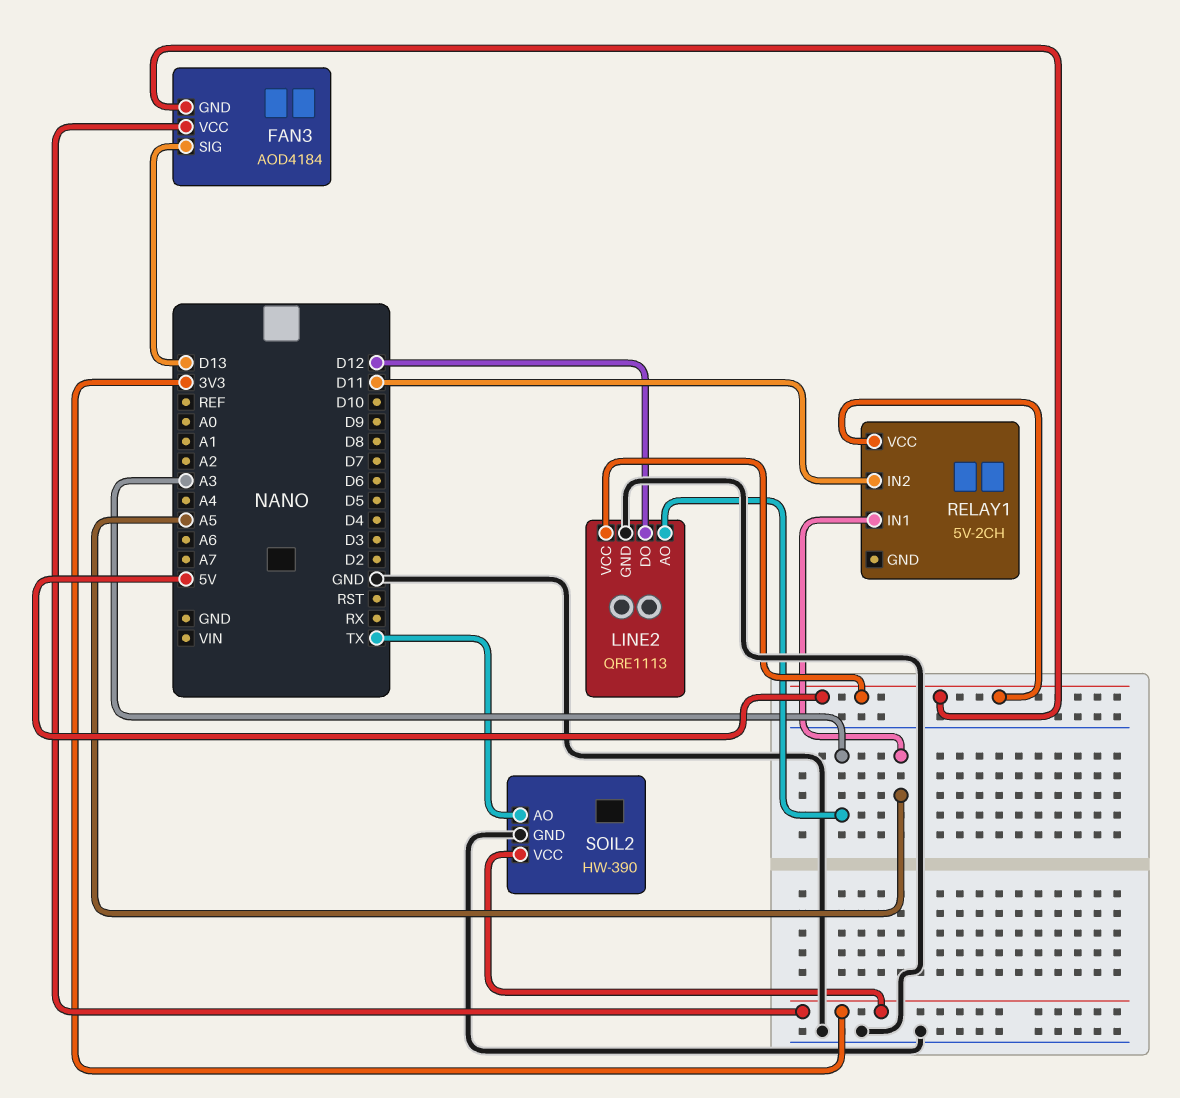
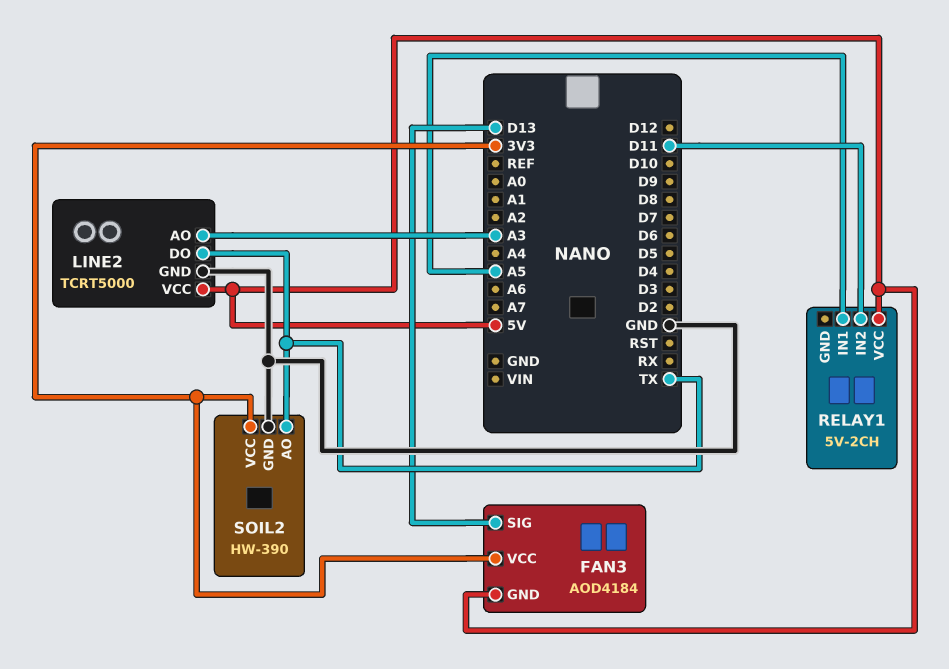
LINE2: QRE1113 -> TCRT5000
LINE2 pin DO: D12 -> TX

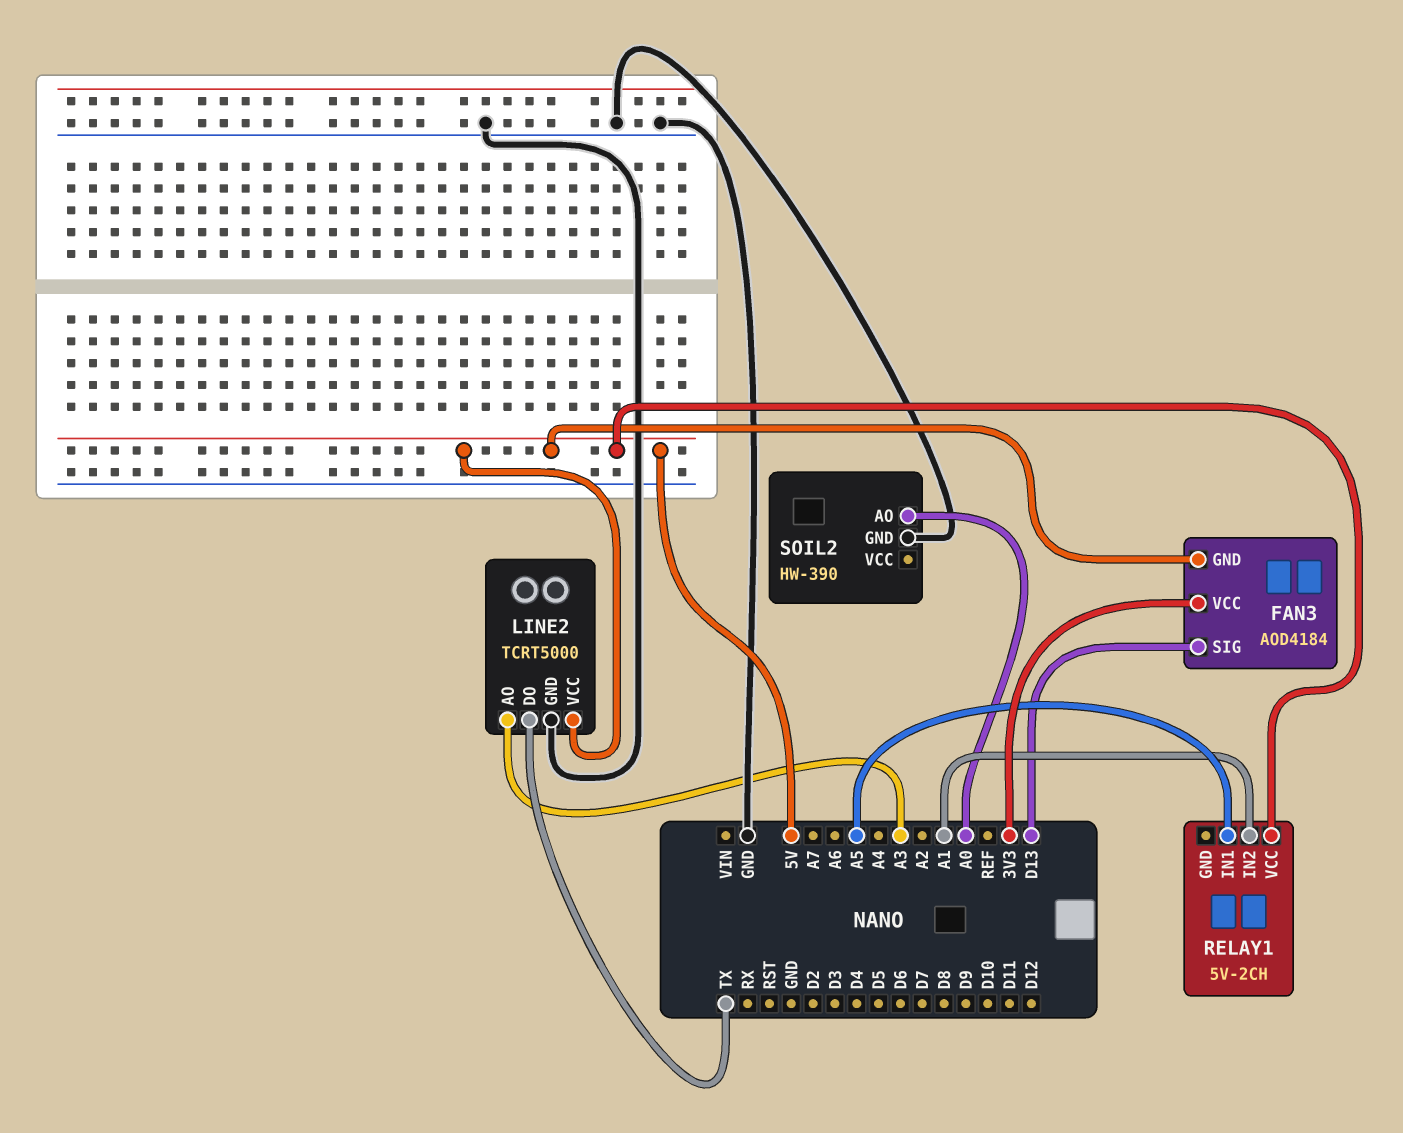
RELAY1 pin IN2: D11 -> A1
SOIL2 pin AO: TX -> A0
SOIL2 pin VCC: 3V3 -> none

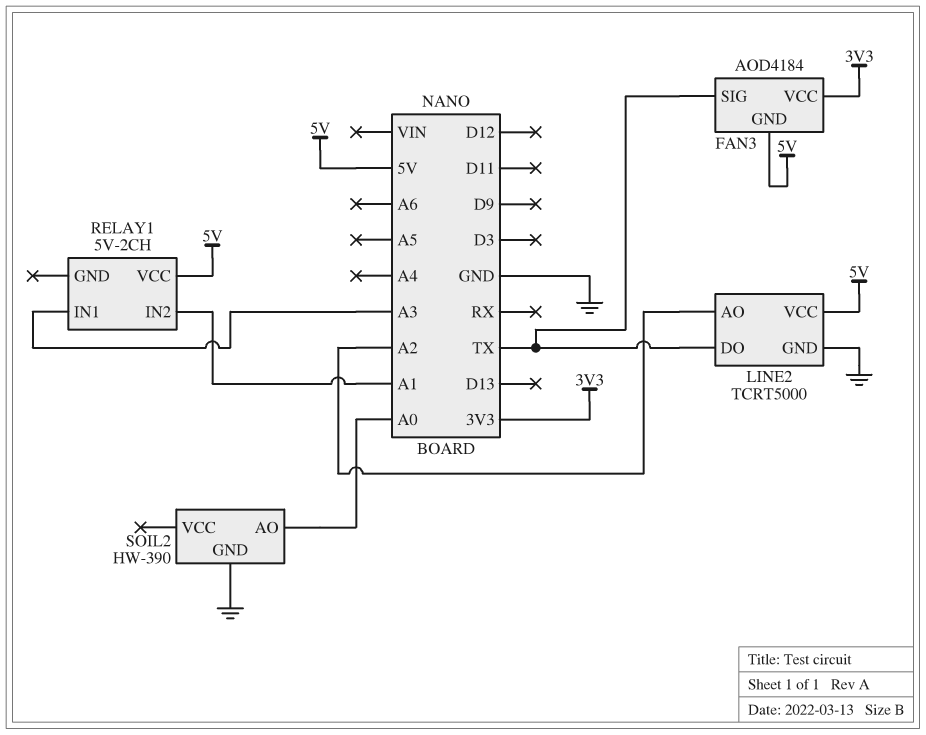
FAN3 pin SIG: D13 -> TX
LINE2 pin AO: A3 -> A2
RELAY1 pin IN1: A5 -> A3

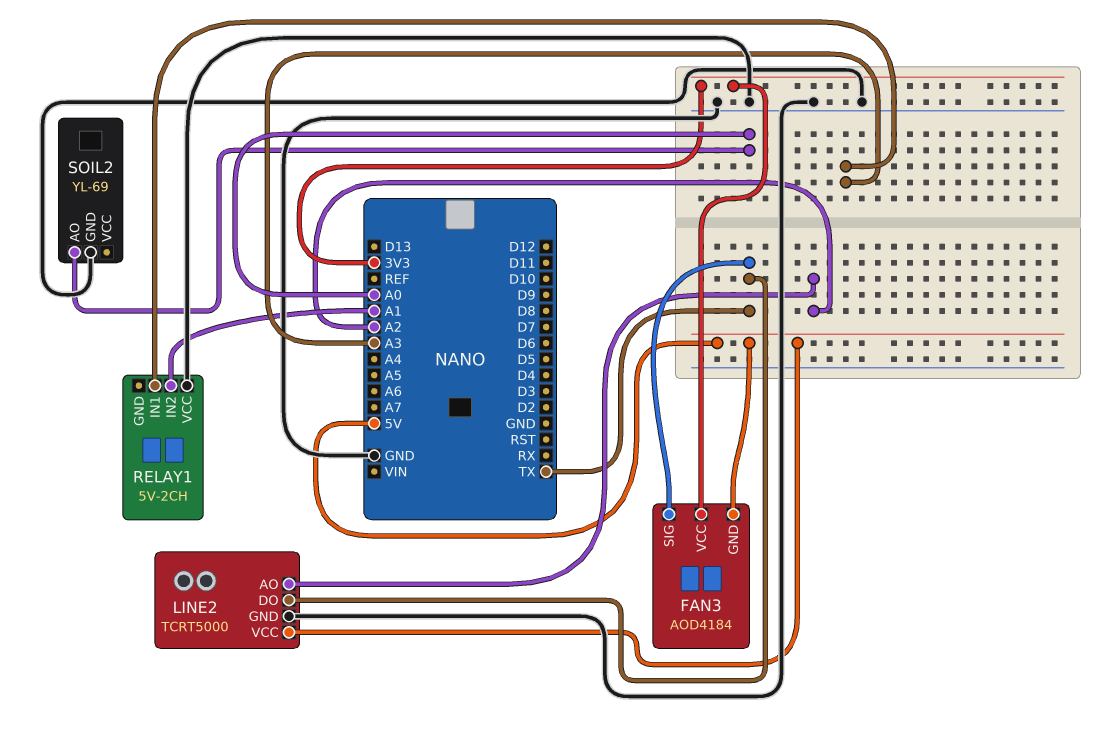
RELAY1 pin VCC: 5V -> GND
SOIL2: HW-390 -> YL-69

